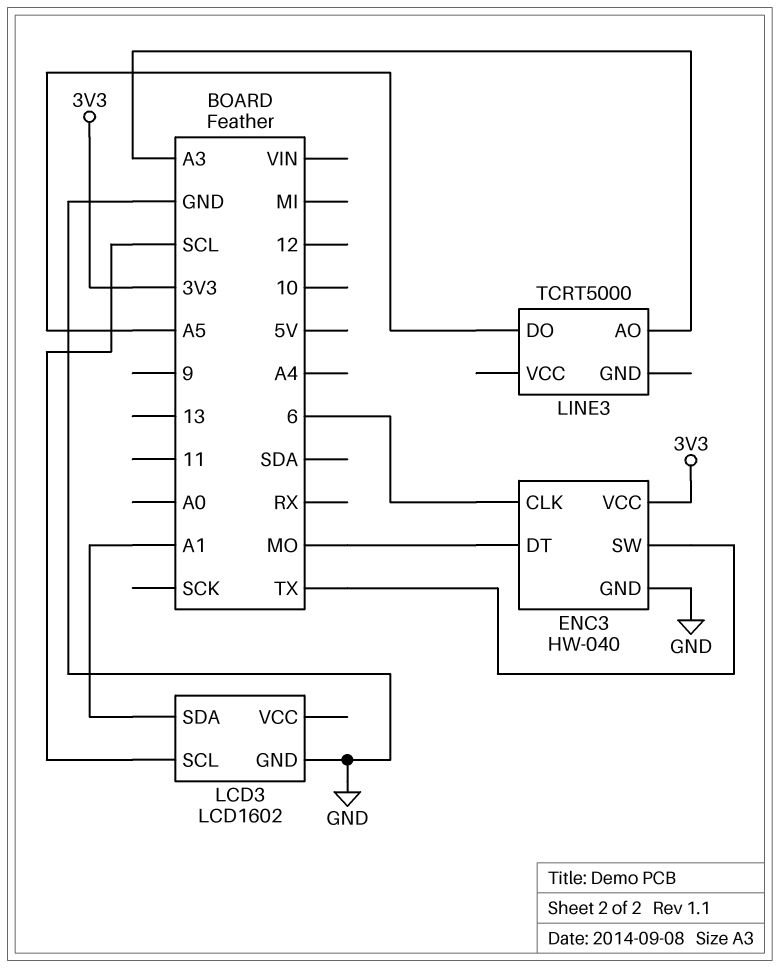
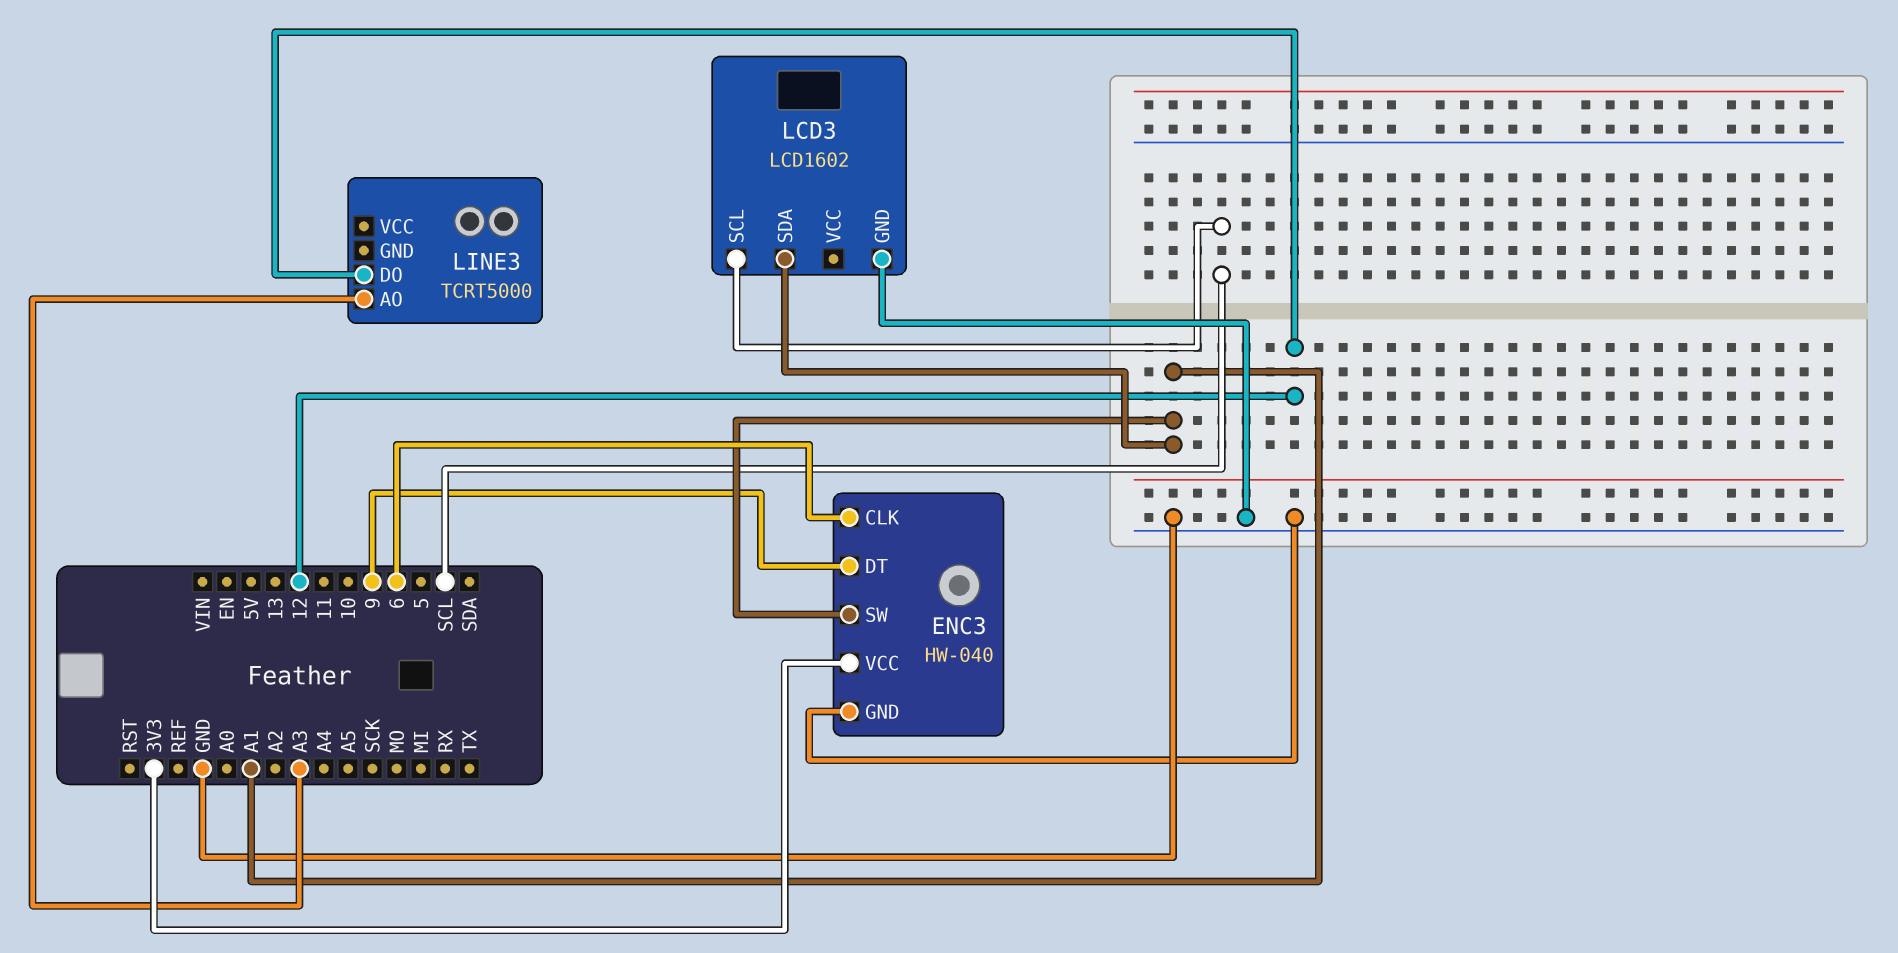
ENC3 pin DT: MO -> 9
ENC3 pin SW: TX -> A1
LINE3 pin DO: A5 -> 12

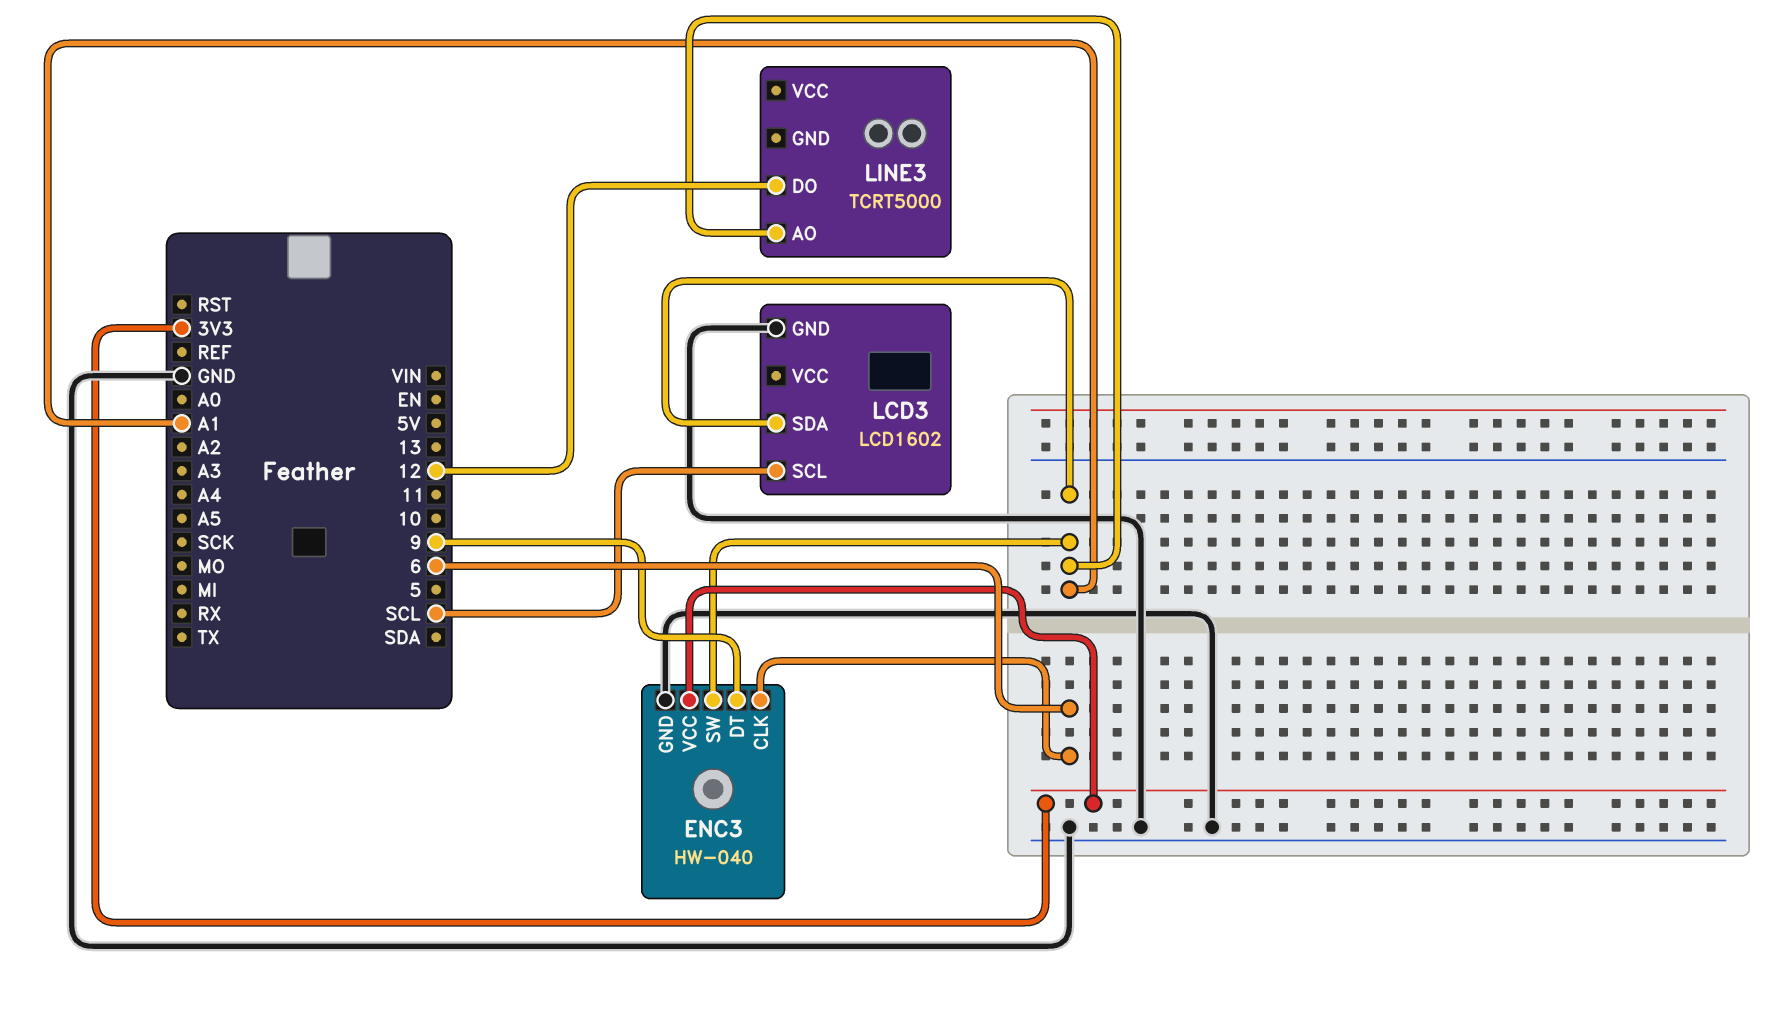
LINE3 pin AO: A3 -> A1

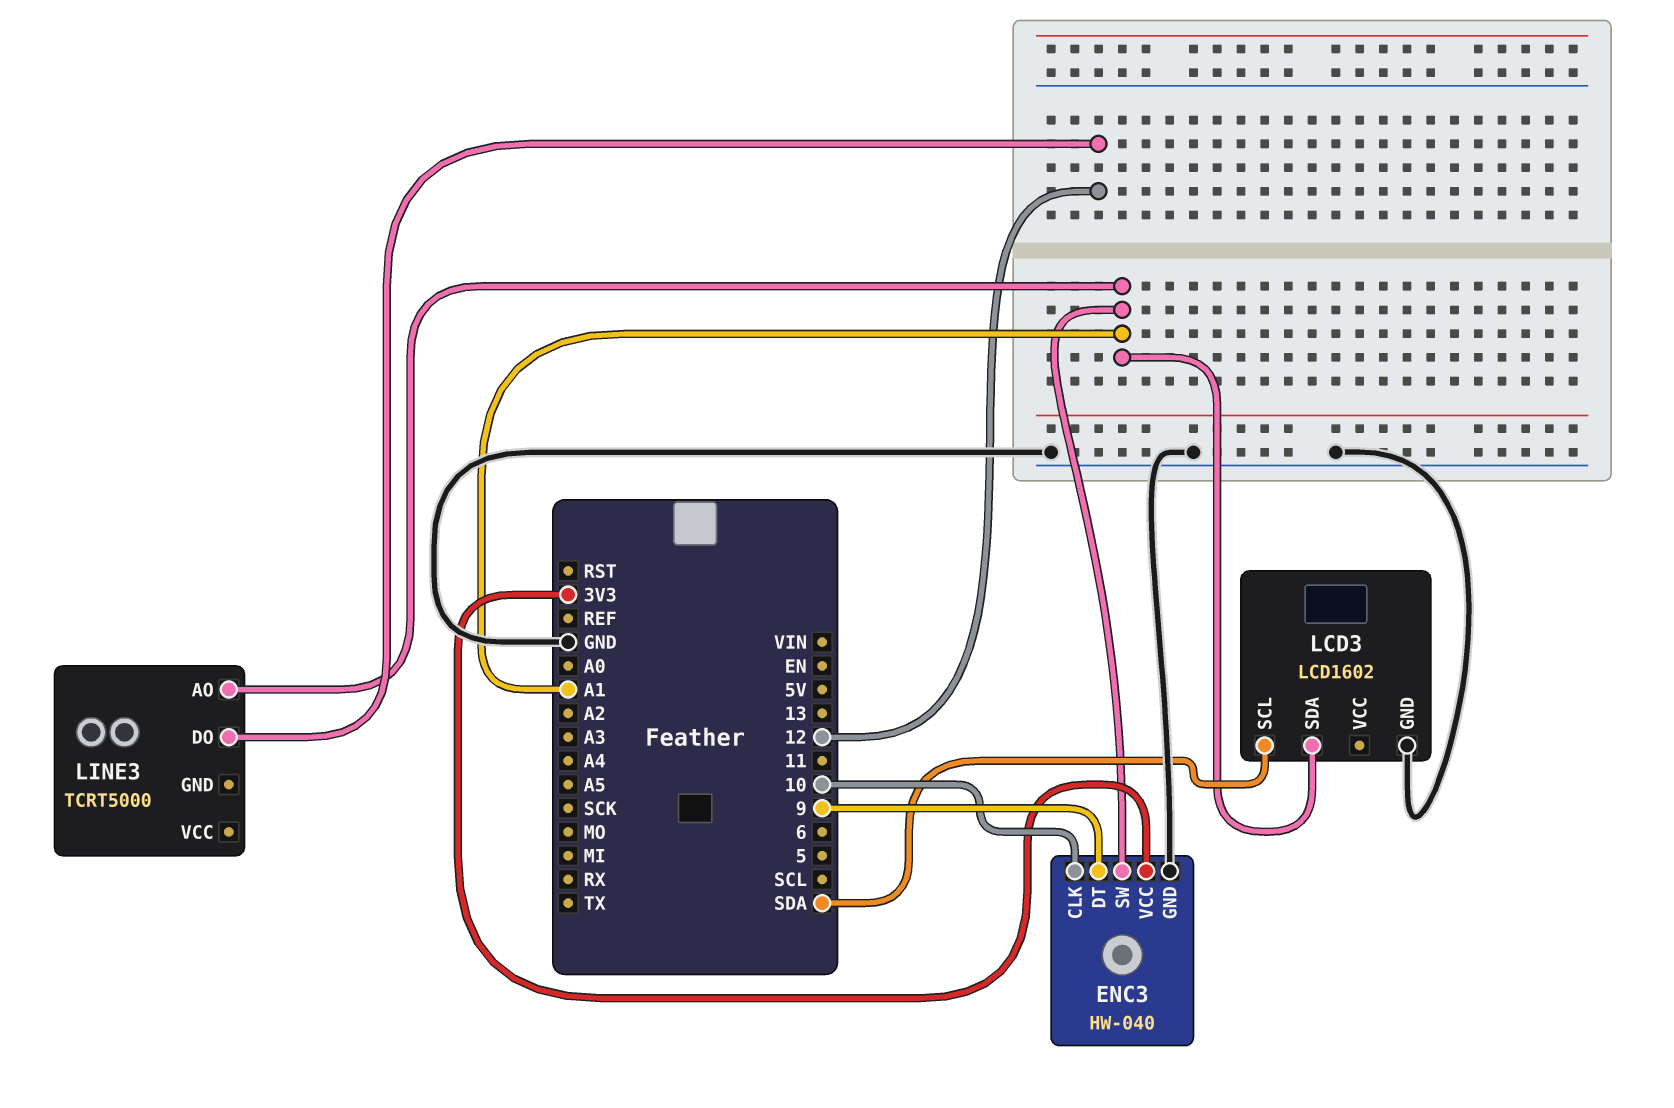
ENC3 pin CLK: 6 -> 10
LCD3 pin SCL: SCL -> SDA

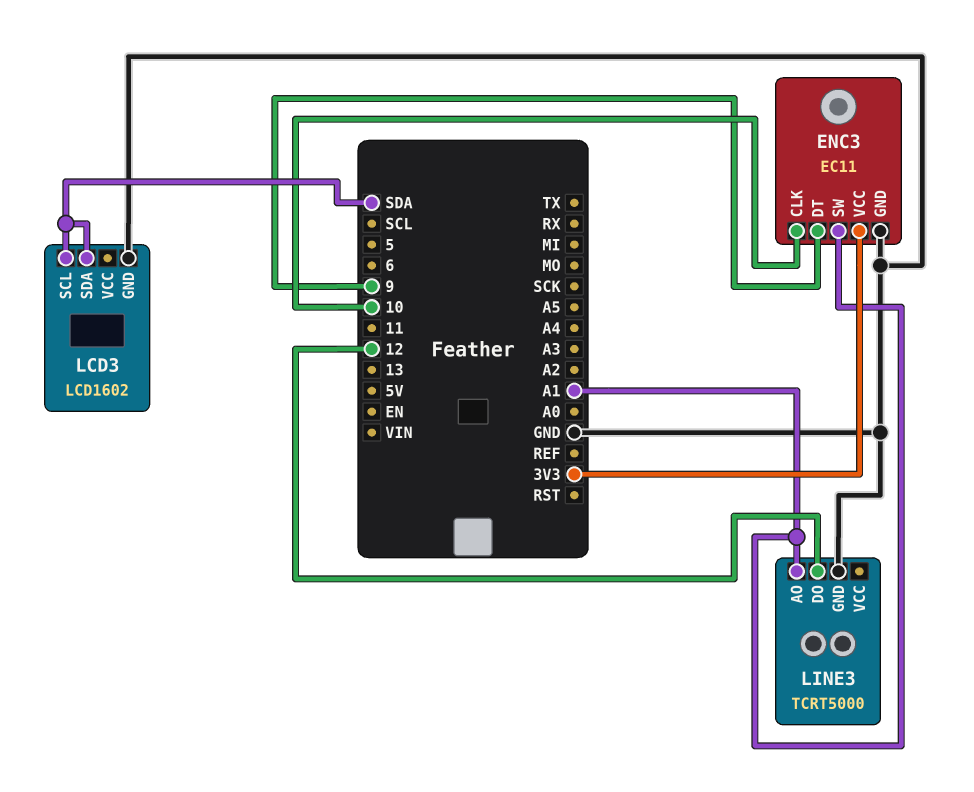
ENC3: HW-040 -> EC11
LCD3 pin SDA: A1 -> SDA
LINE3 pin GND: none -> GND

